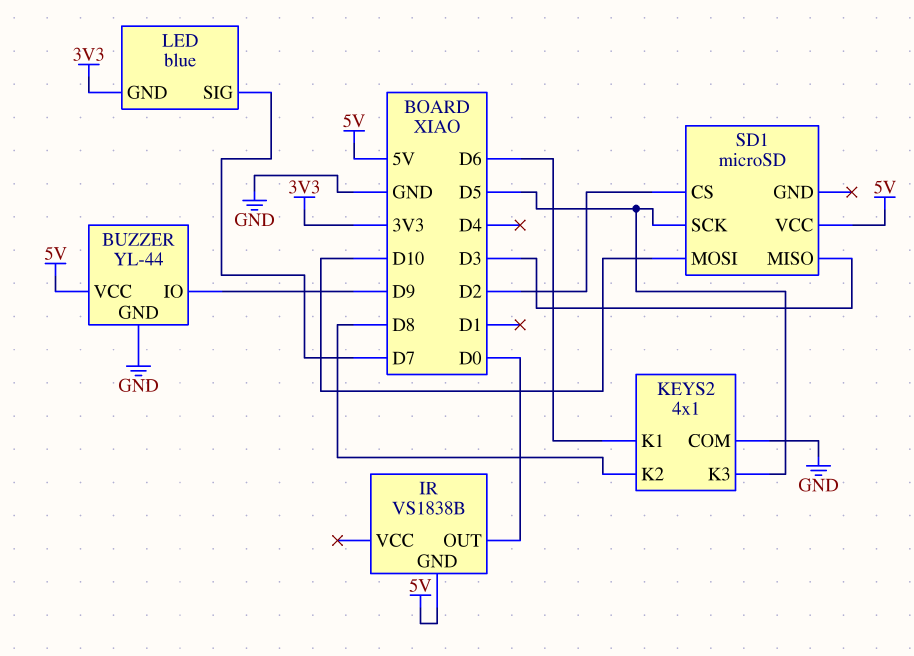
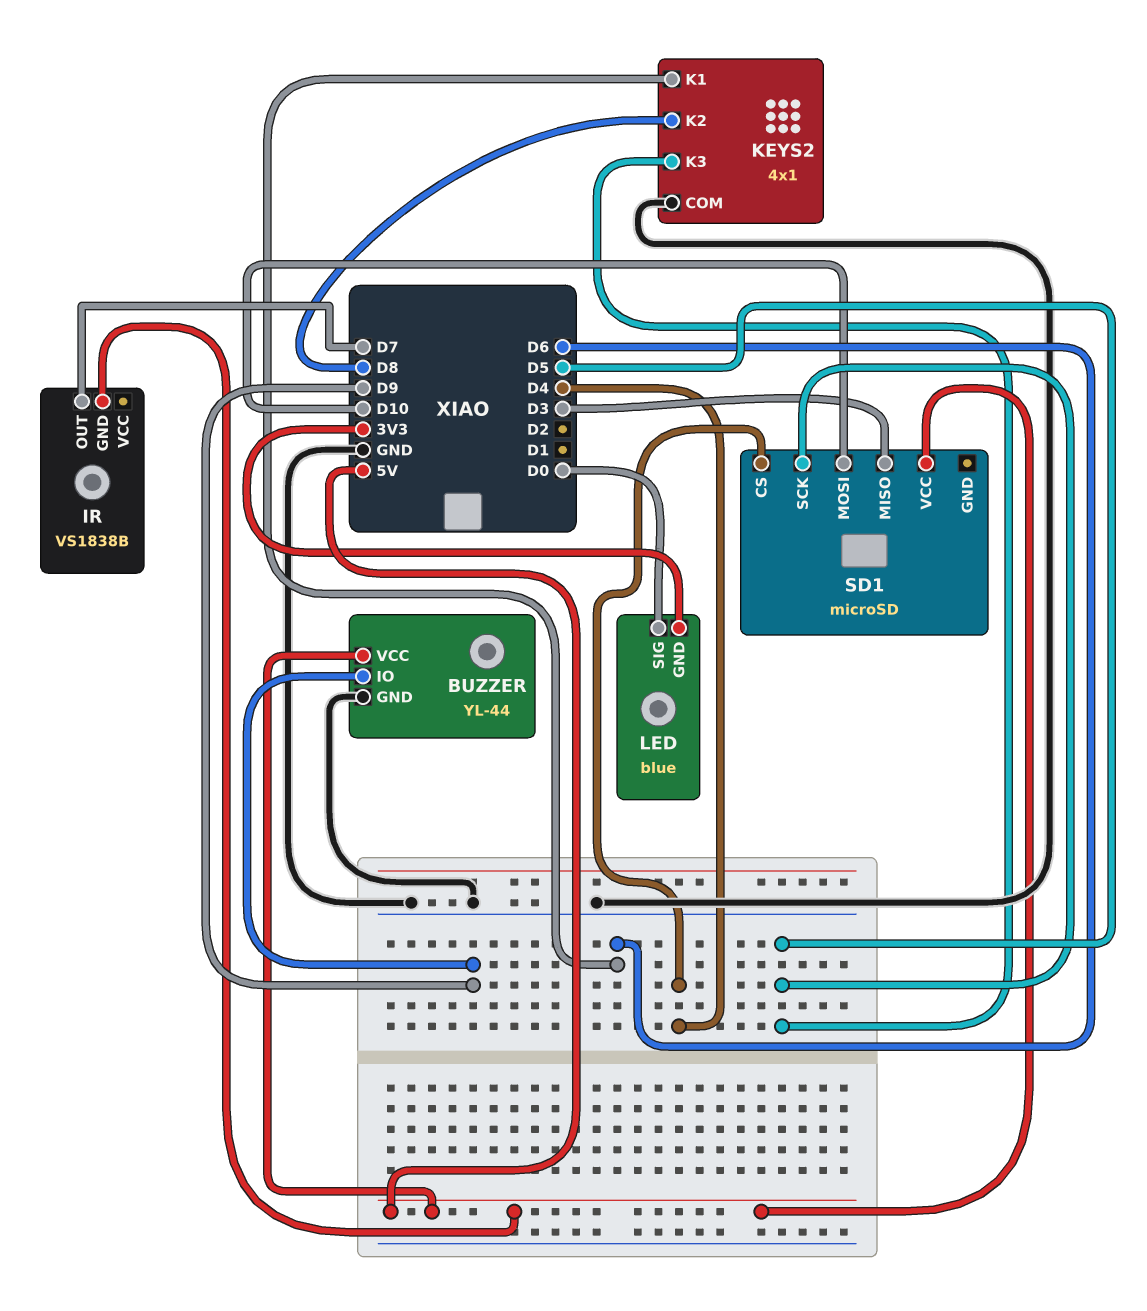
IR pin OUT: D0 -> D7
LED pin SIG: D7 -> D0
SD1 pin CS: D2 -> D4

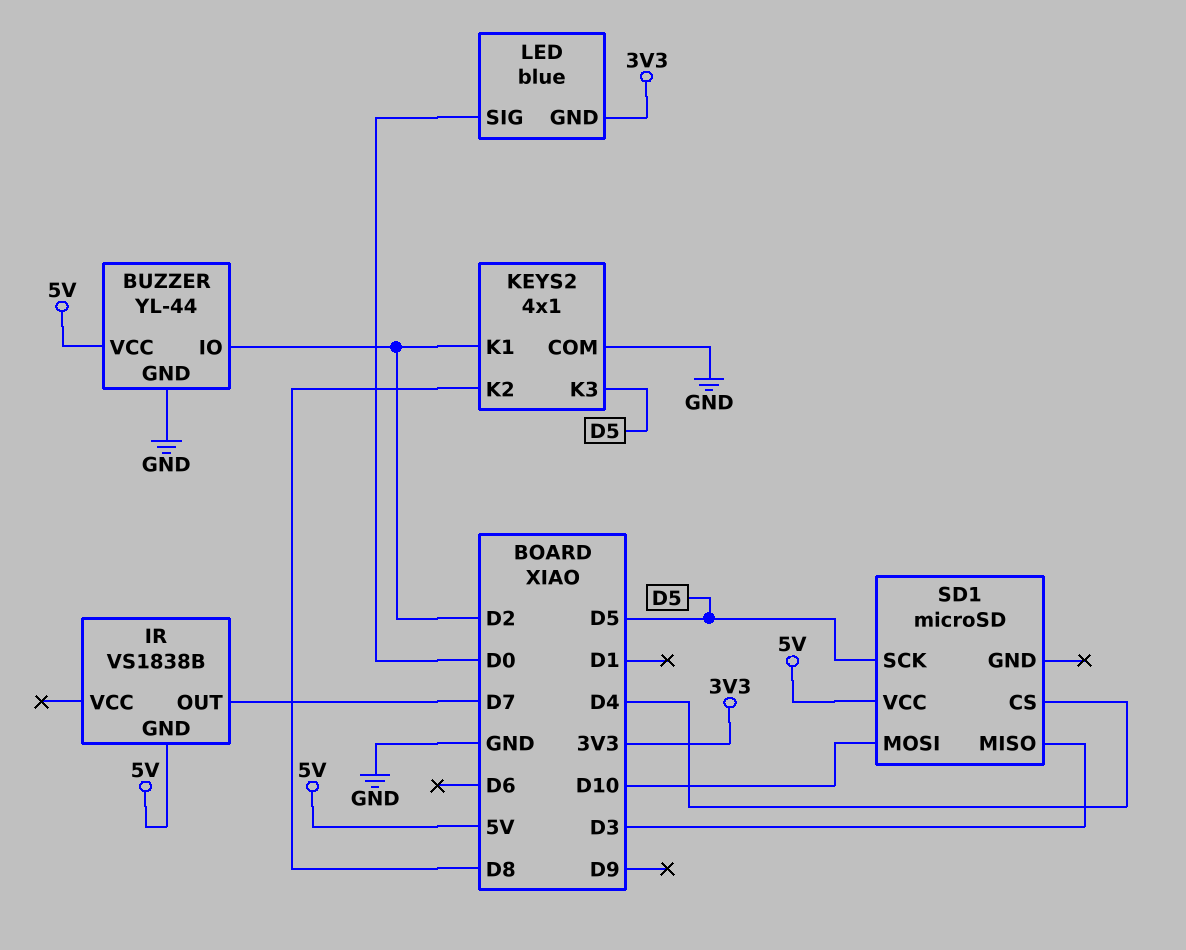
BUZZER pin IO: D9 -> D2
KEYS2 pin K1: D6 -> D2

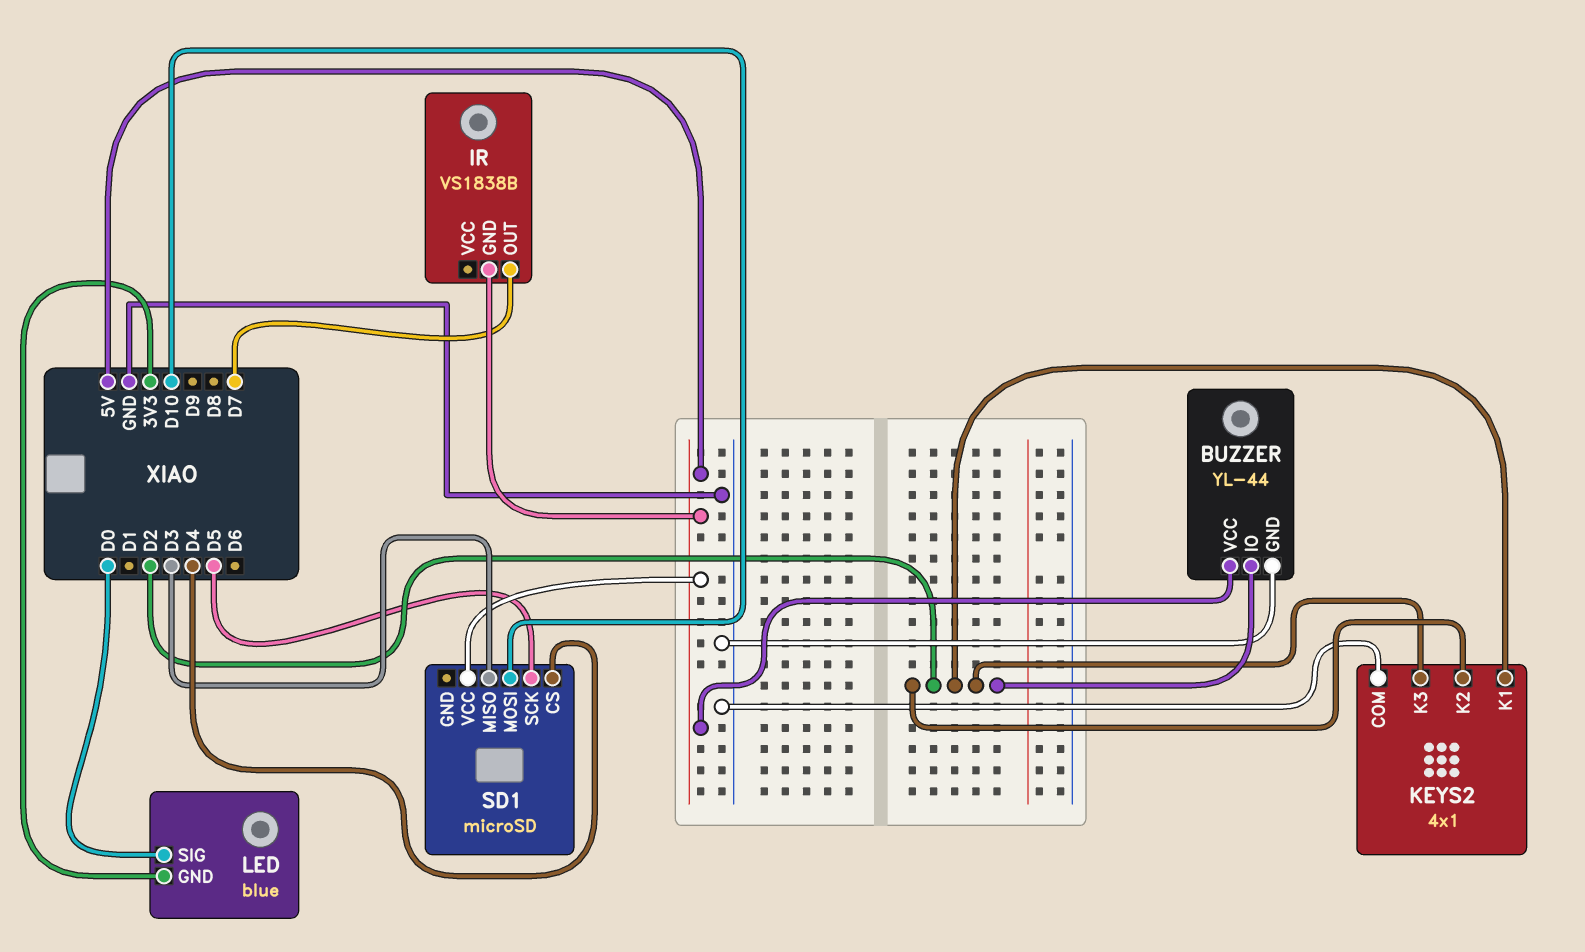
KEYS2 pin K2: D8 -> D2
KEYS2 pin K3: D5 -> D2

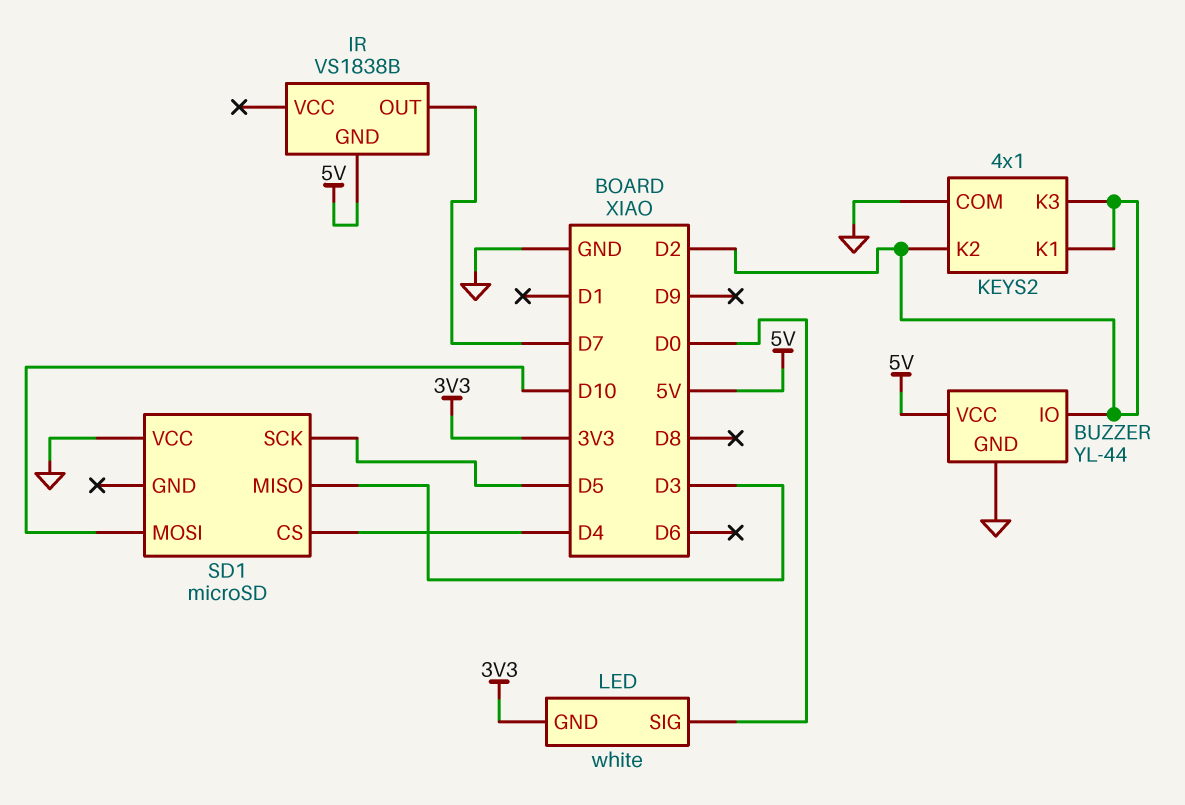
LED: blue -> white
SD1 pin VCC: 5V -> GND

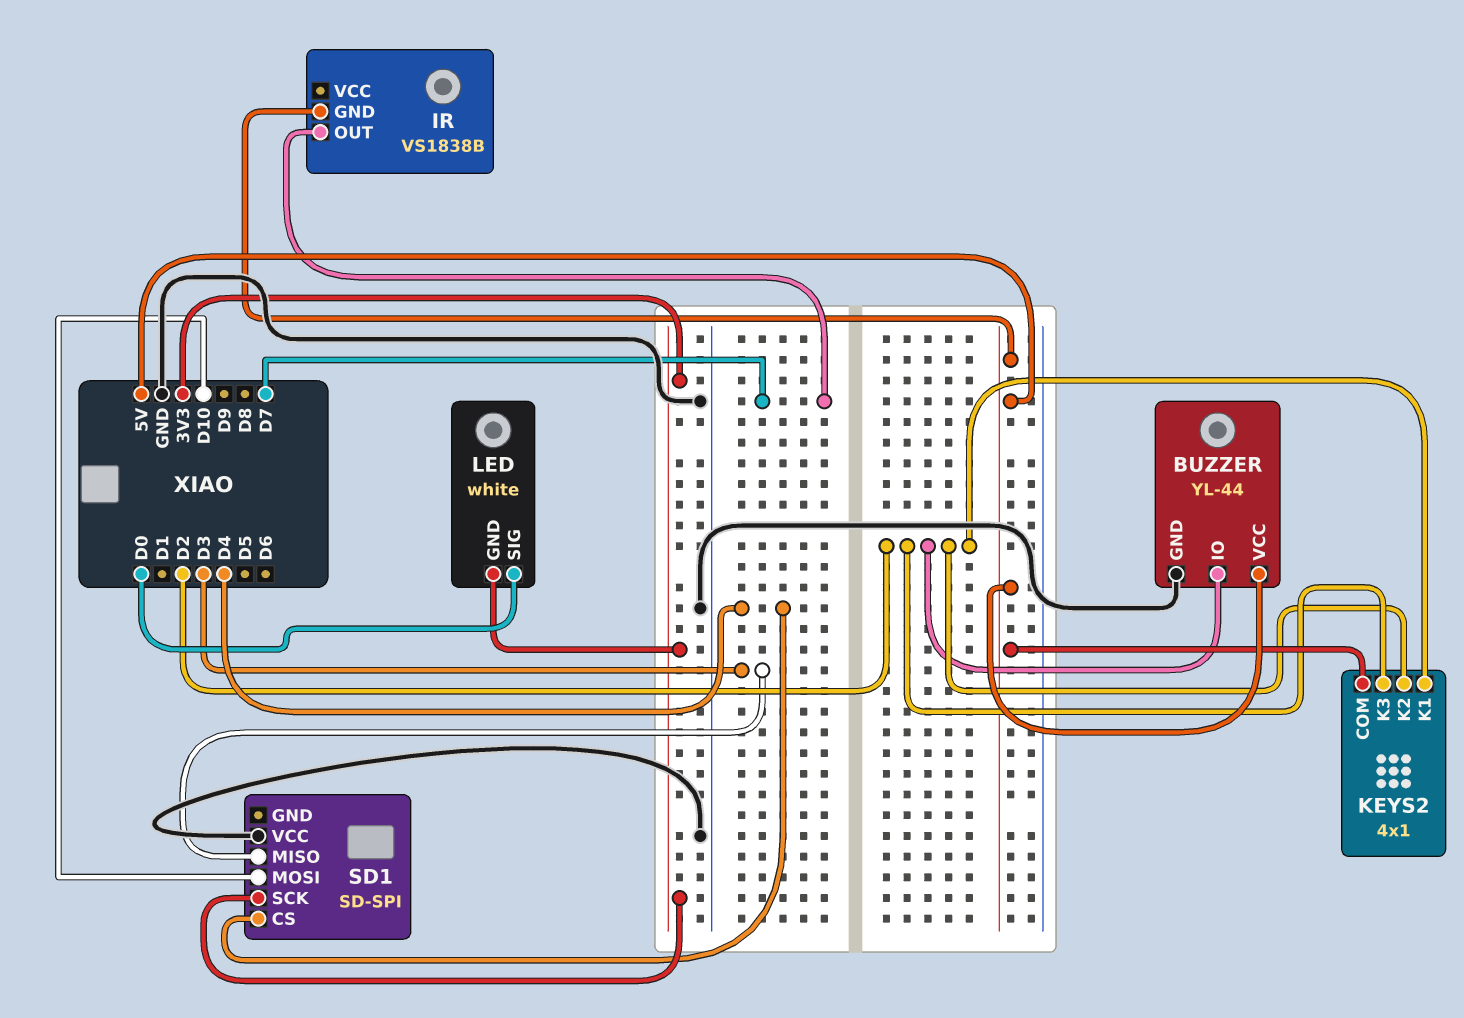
KEYS2 pin COM: GND -> 5V
SD1: microSD -> SD-SPI
SD1 pin SCK: D5 -> 3V3

